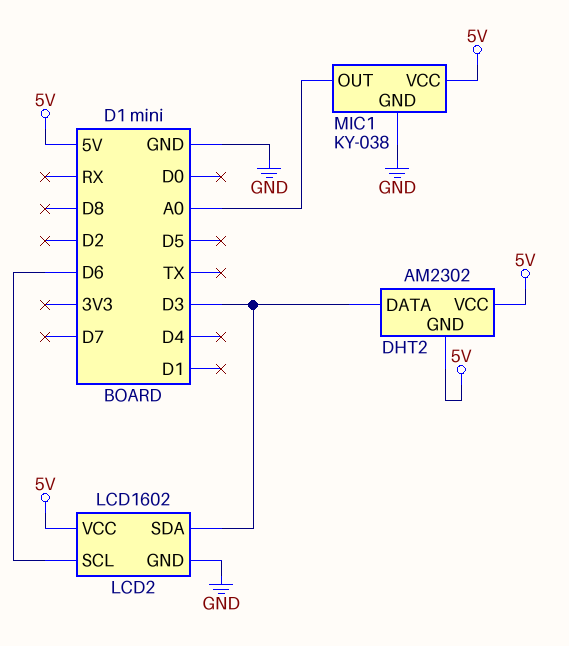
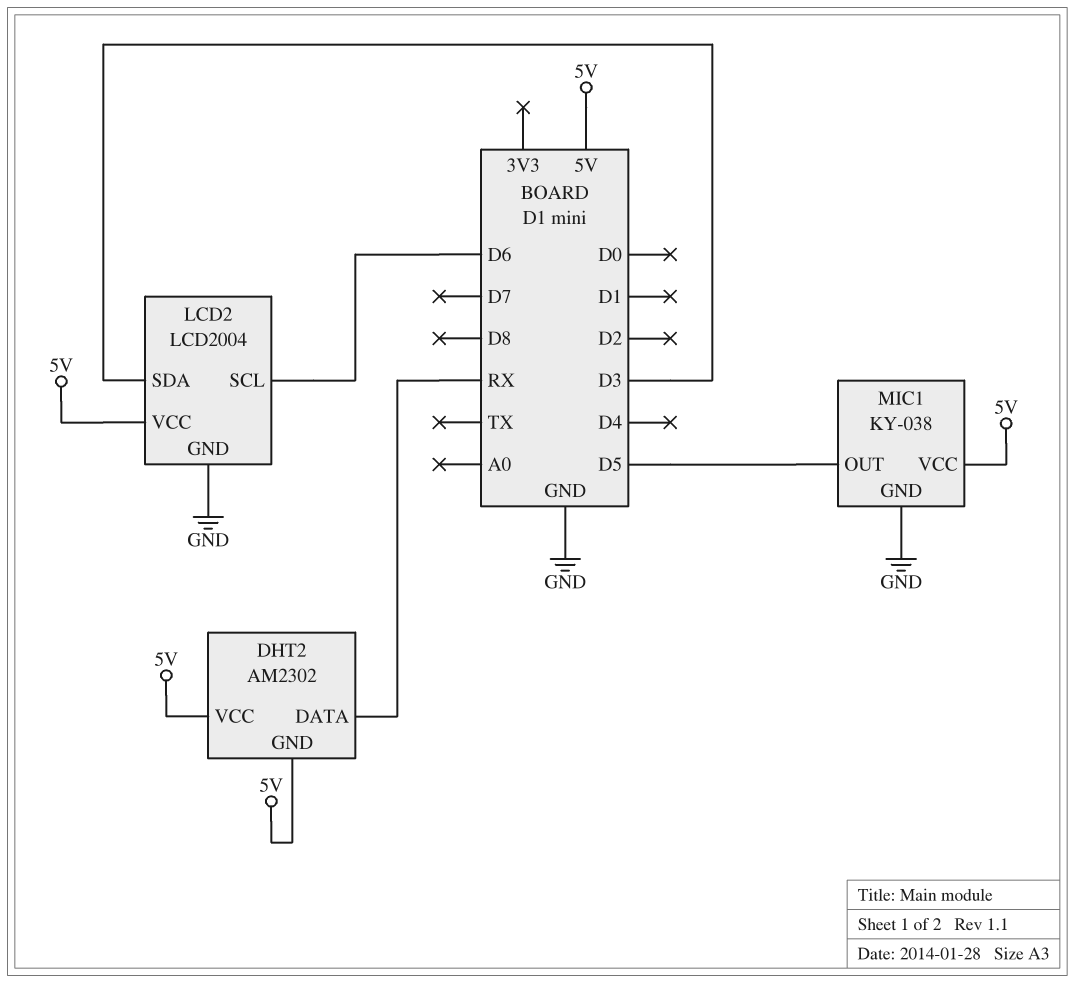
DHT2 pin DATA: D3 -> RX
LCD2: LCD1602 -> LCD2004
MIC1 pin OUT: A0 -> D5

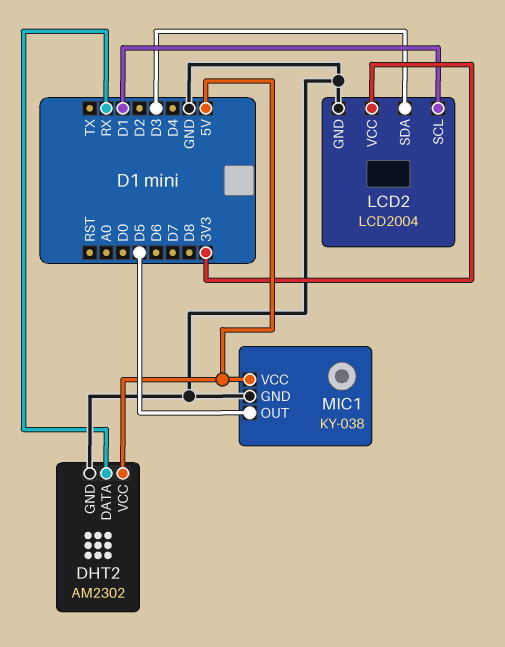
DHT2 pin GND: 5V -> GND
LCD2 pin SCL: D6 -> D1
LCD2 pin VCC: 5V -> 3V3

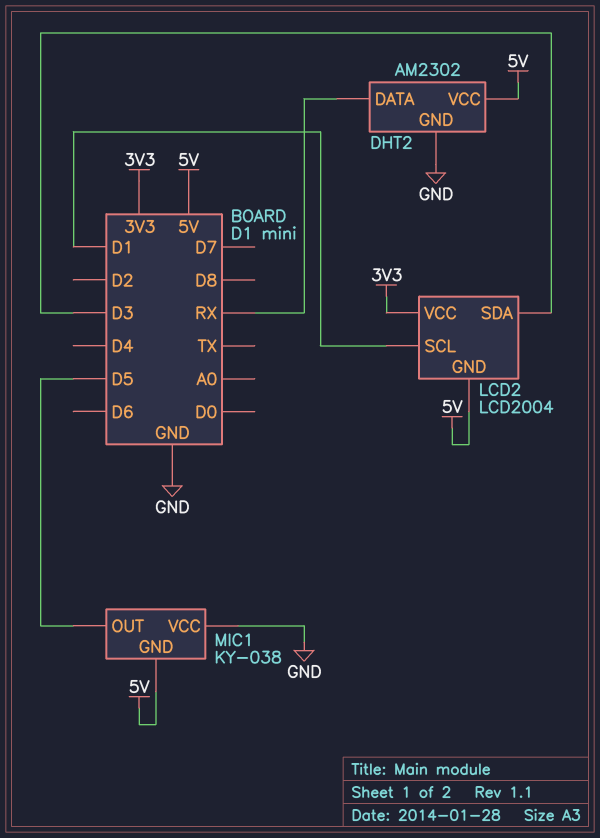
LCD2 pin GND: GND -> 5V
MIC1 pin GND: GND -> 5V
MIC1 pin VCC: 5V -> GND

